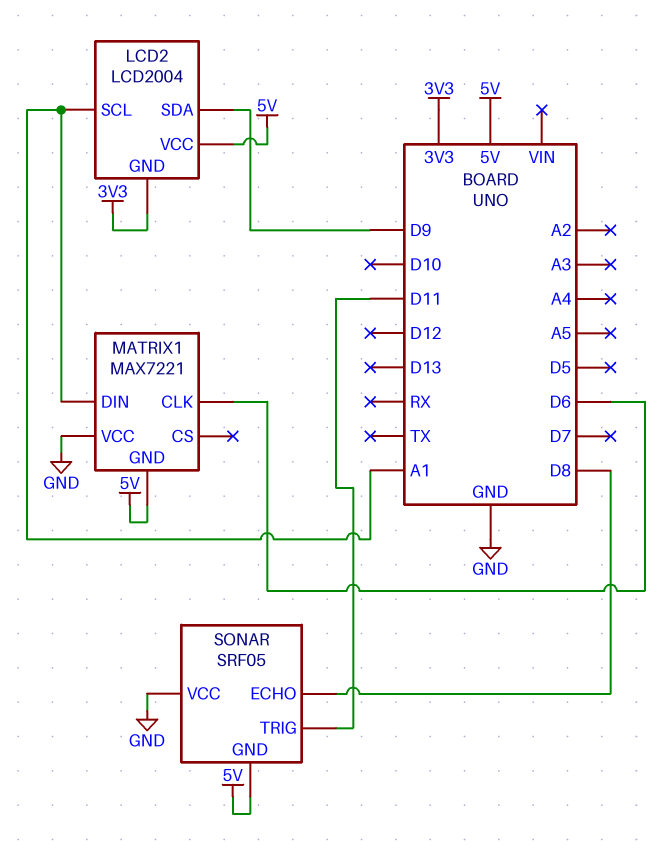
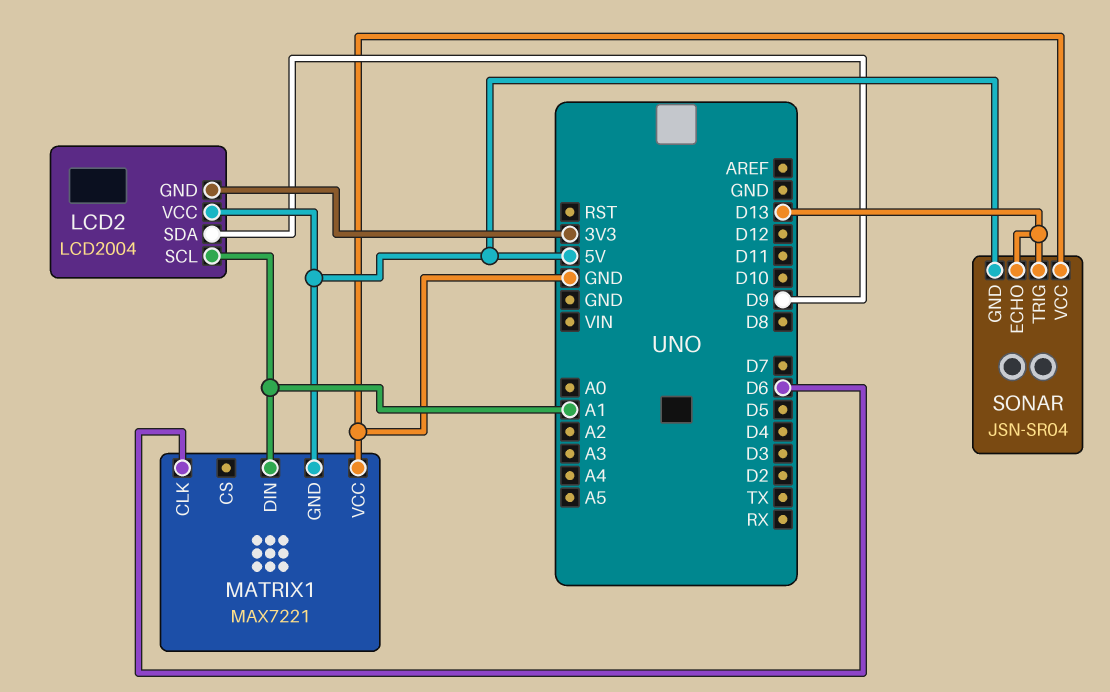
SONAR: SRF05 -> JSN-SR04
SONAR pin ECHO: D8 -> D13
SONAR pin TRIG: D11 -> D13

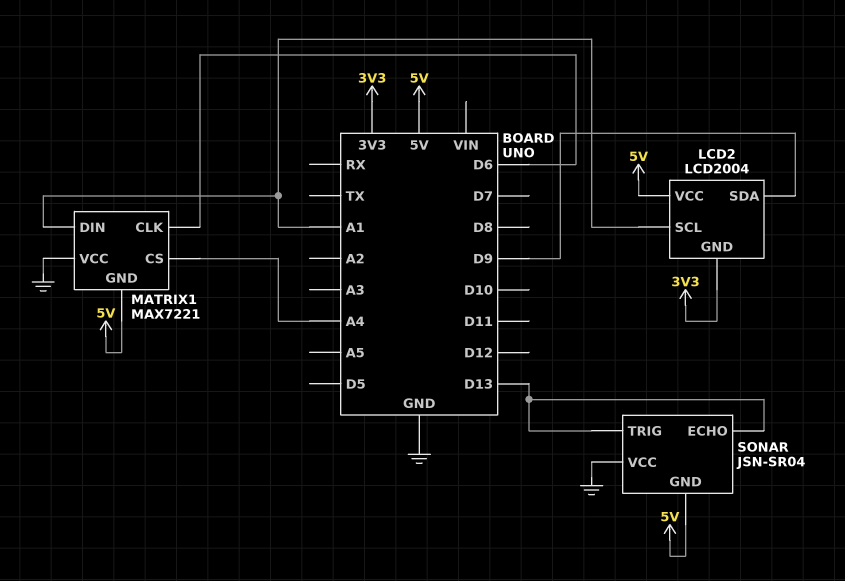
MATRIX1 pin CS: none -> A4

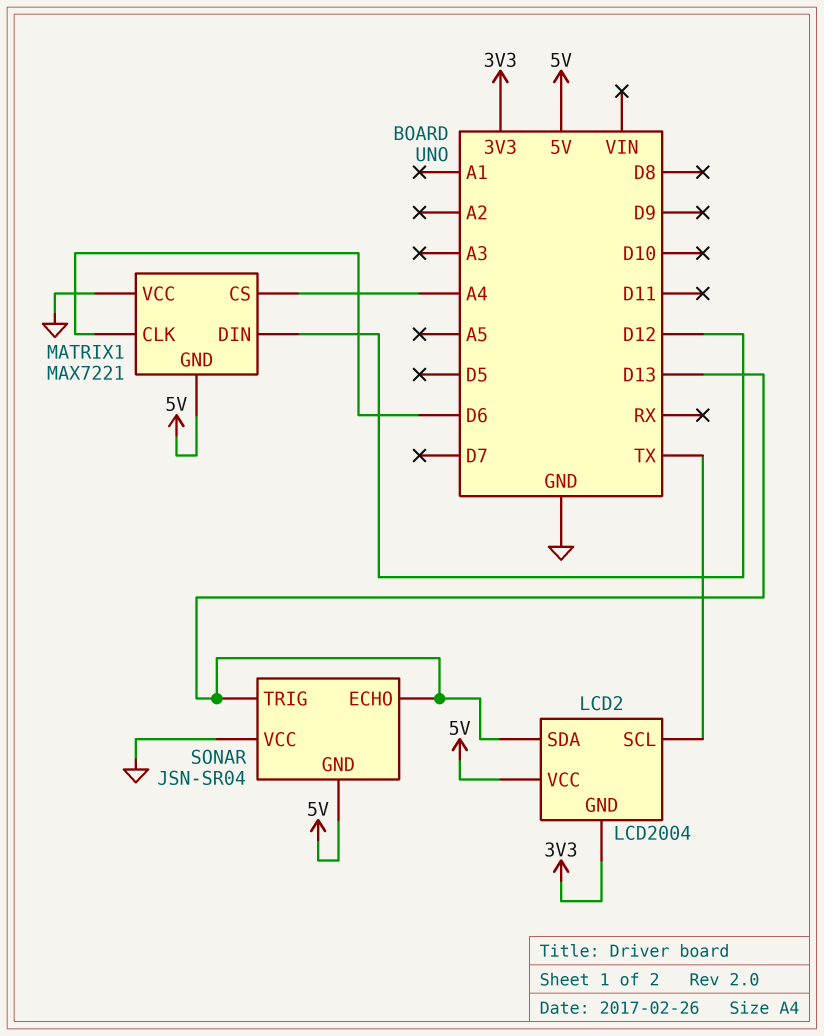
LCD2 pin SCL: A1 -> TX
LCD2 pin SDA: D9 -> D13
MATRIX1 pin DIN: A1 -> D12

